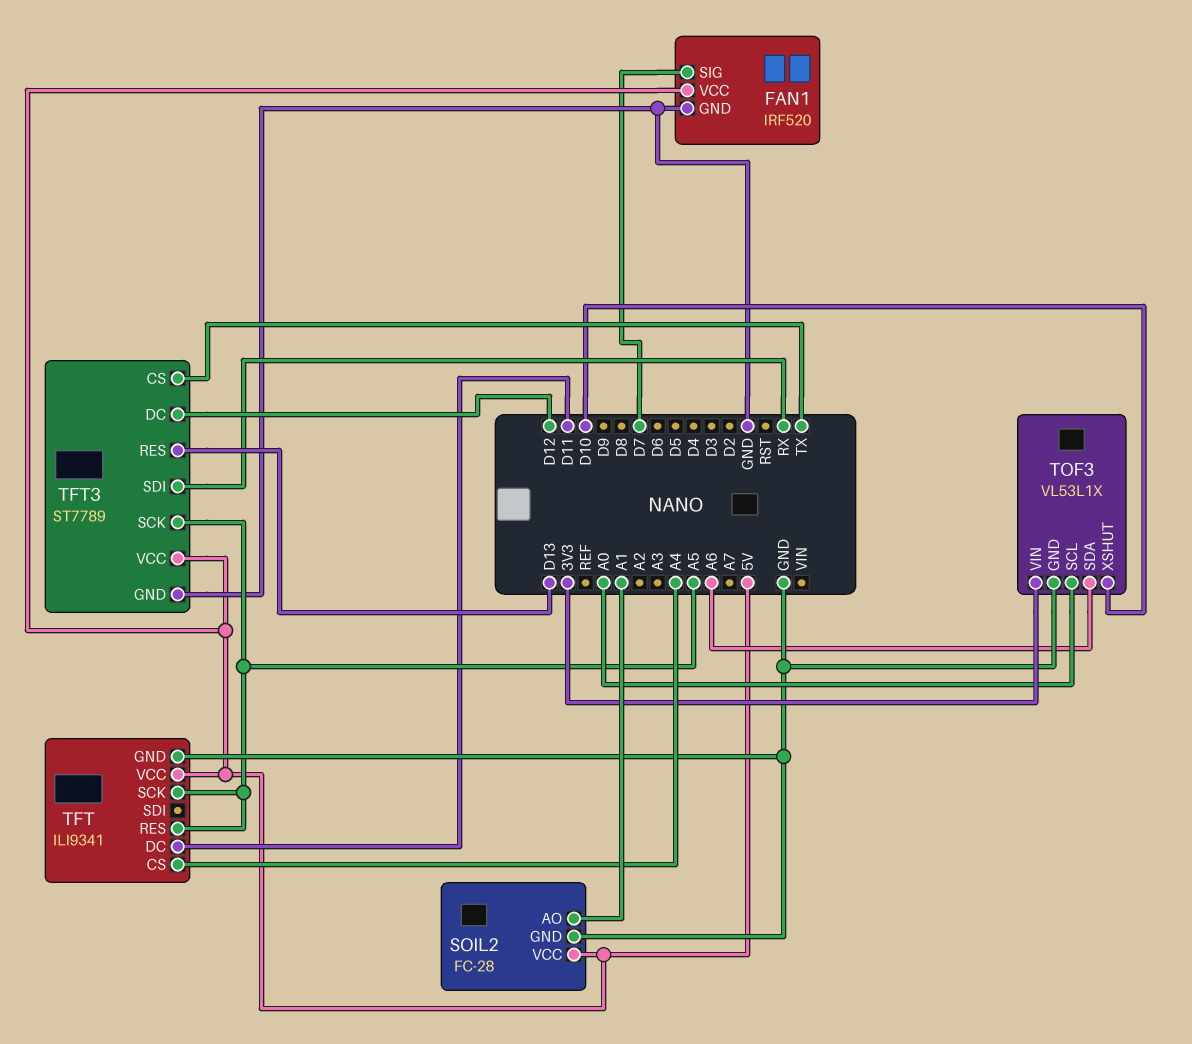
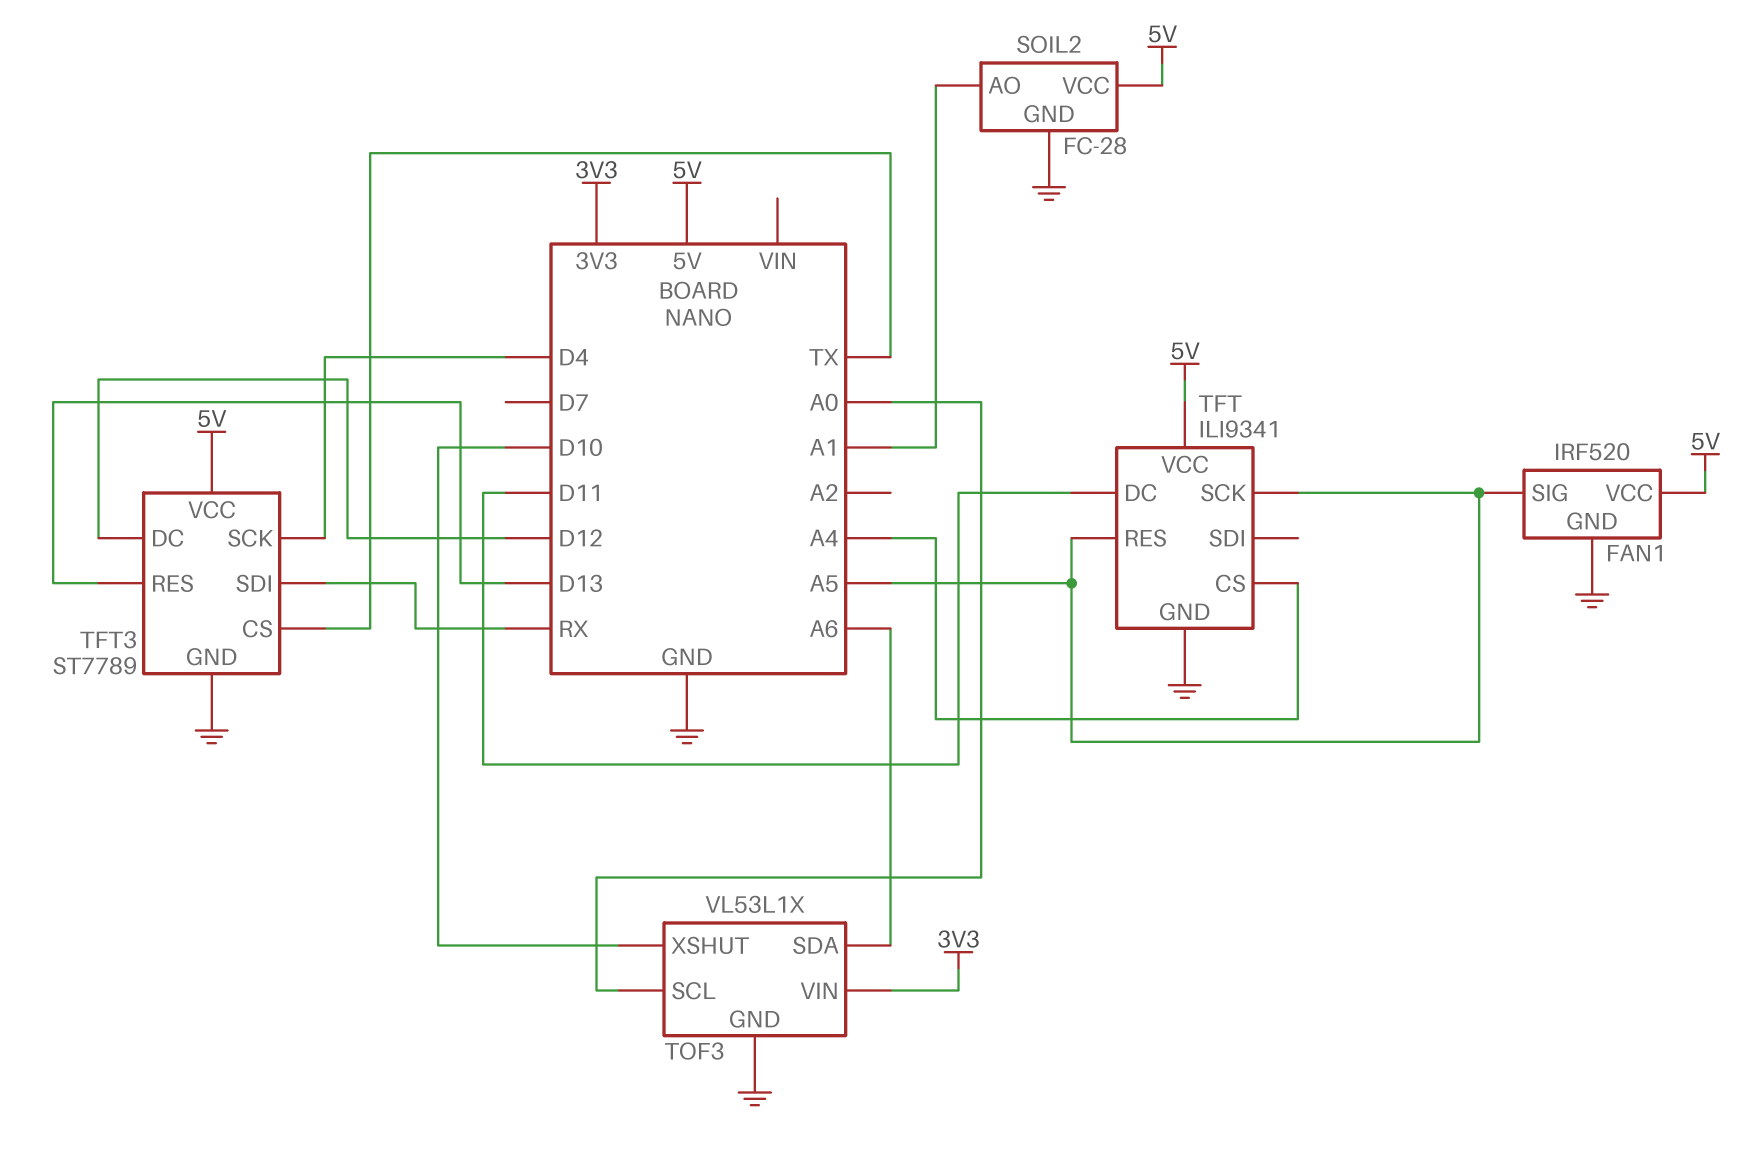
FAN1 pin SIG: D7 -> A5
TFT3 pin SCK: A5 -> D4

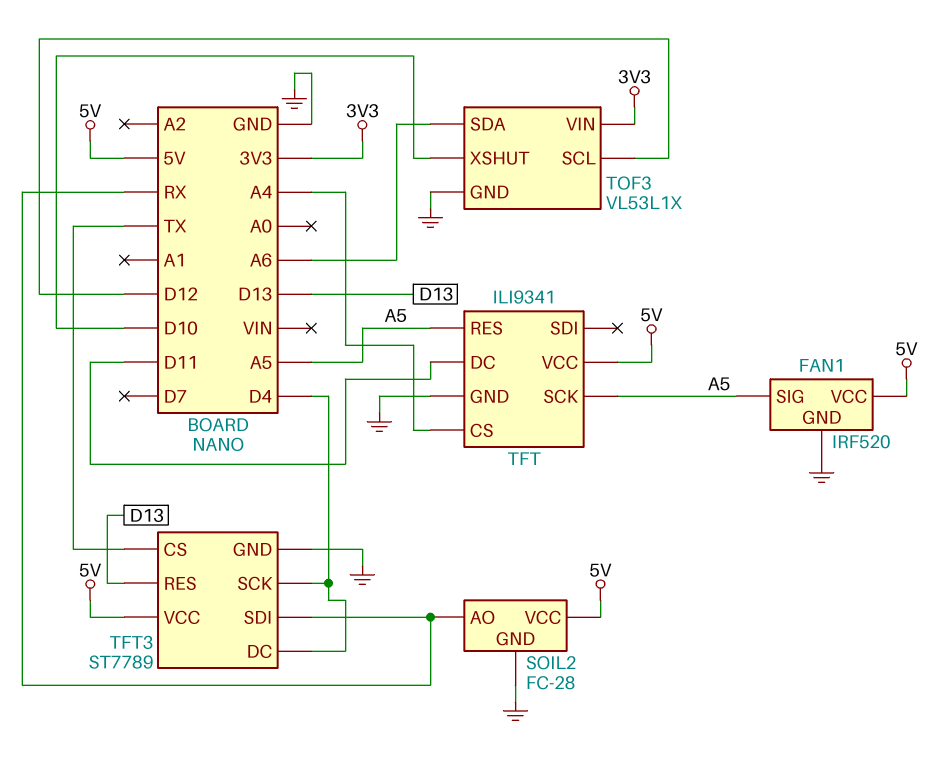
SOIL2 pin AO: A1 -> RX
TFT3 pin DC: D12 -> D4
TOF3 pin SCL: A0 -> D12

